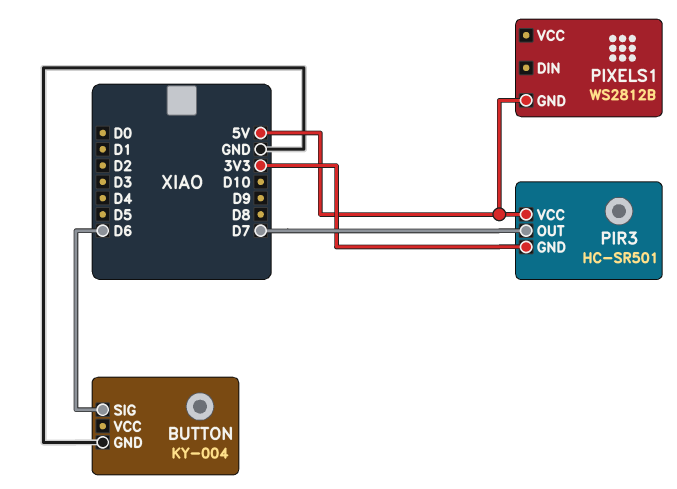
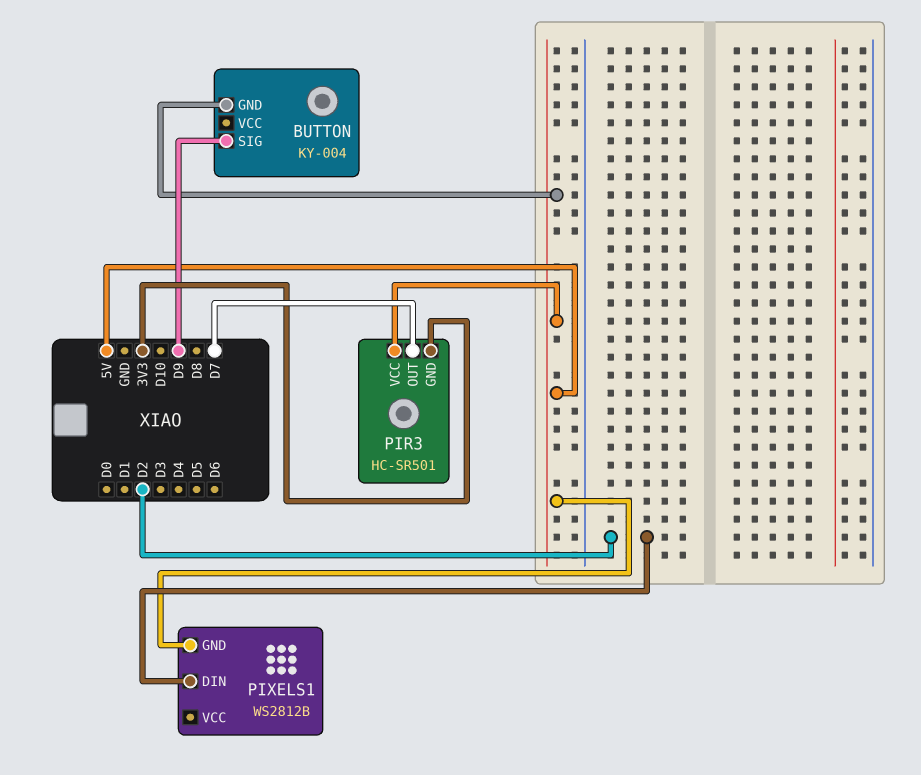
BUTTON pin GND: GND -> 5V
BUTTON pin SIG: D6 -> D9
PIXELS1 pin DIN: none -> D2

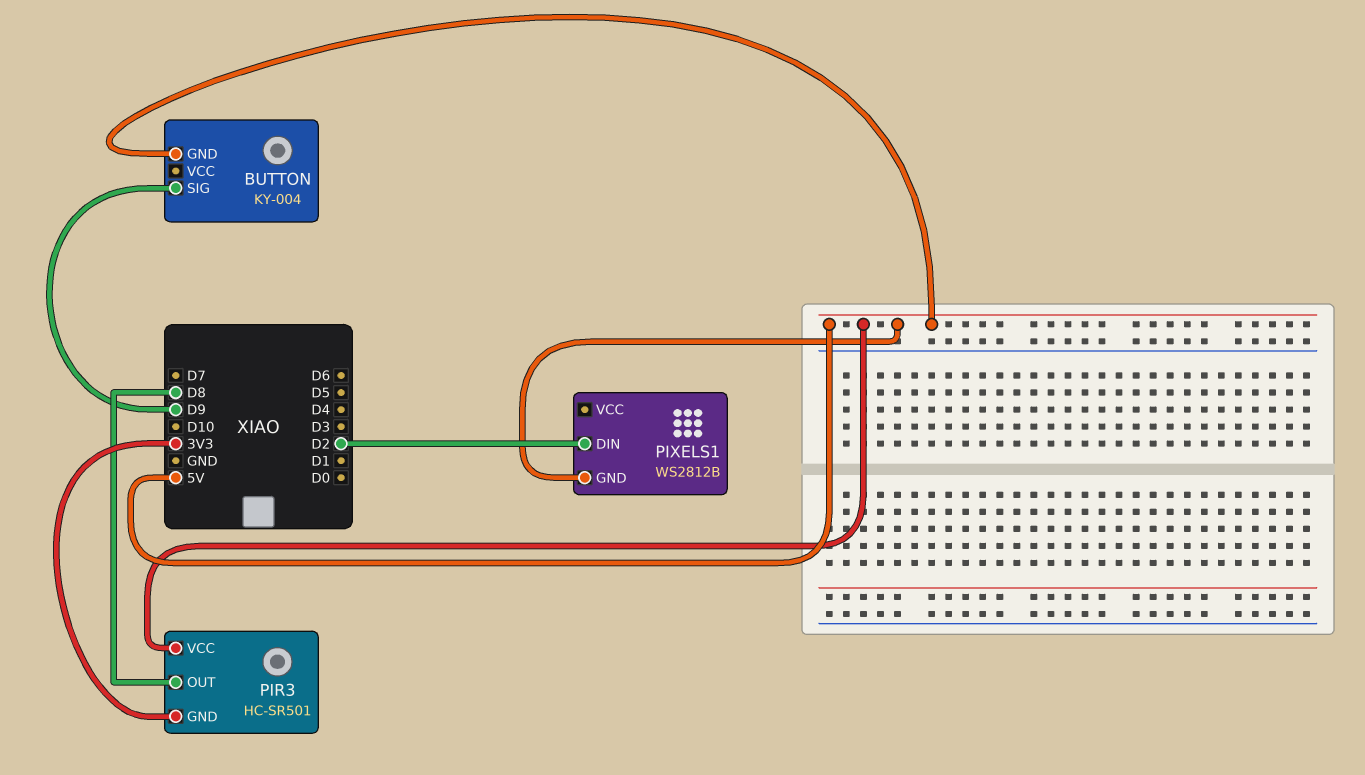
PIR3 pin OUT: D7 -> D8

